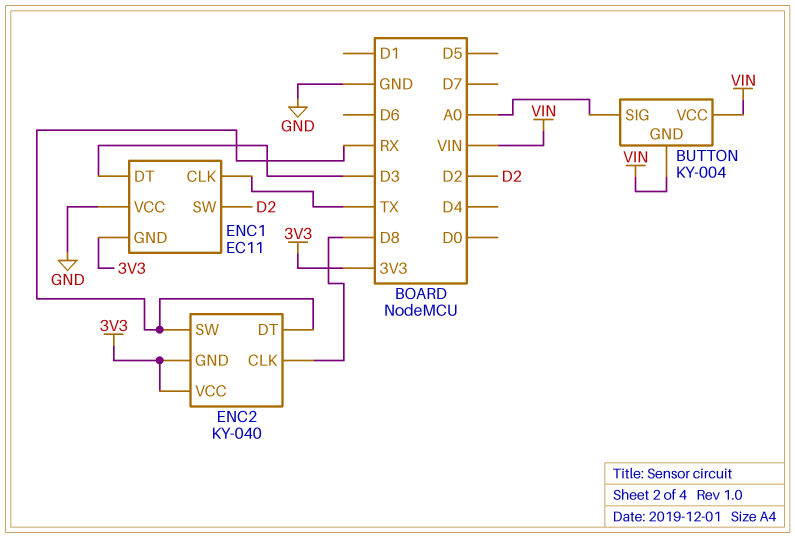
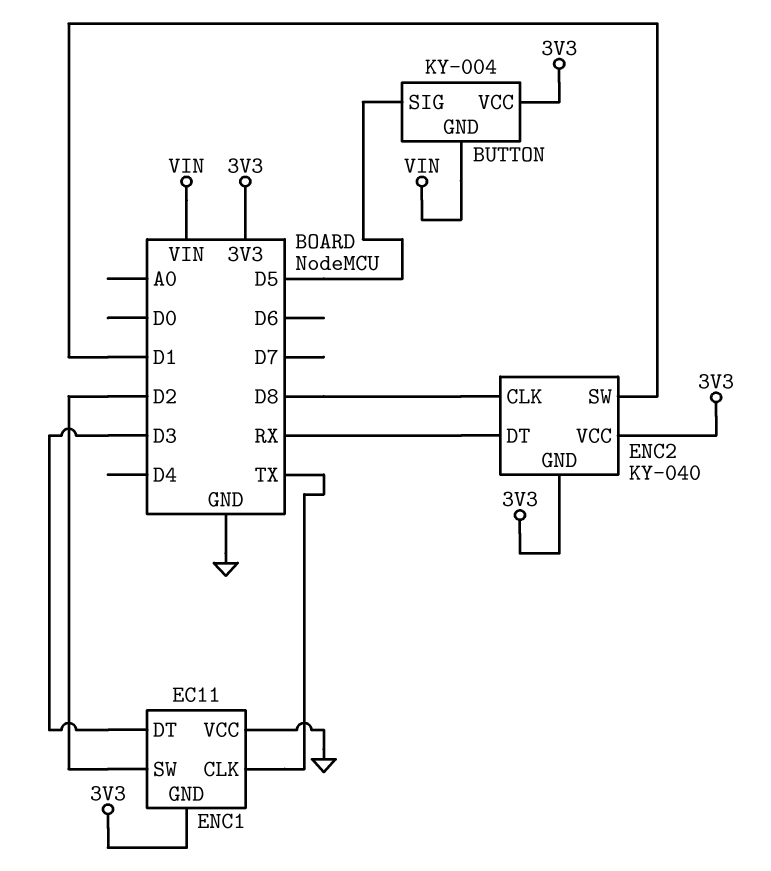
BUTTON pin SIG: A0 -> D5
BUTTON pin VCC: VIN -> 3V3
ENC2 pin SW: RX -> D1

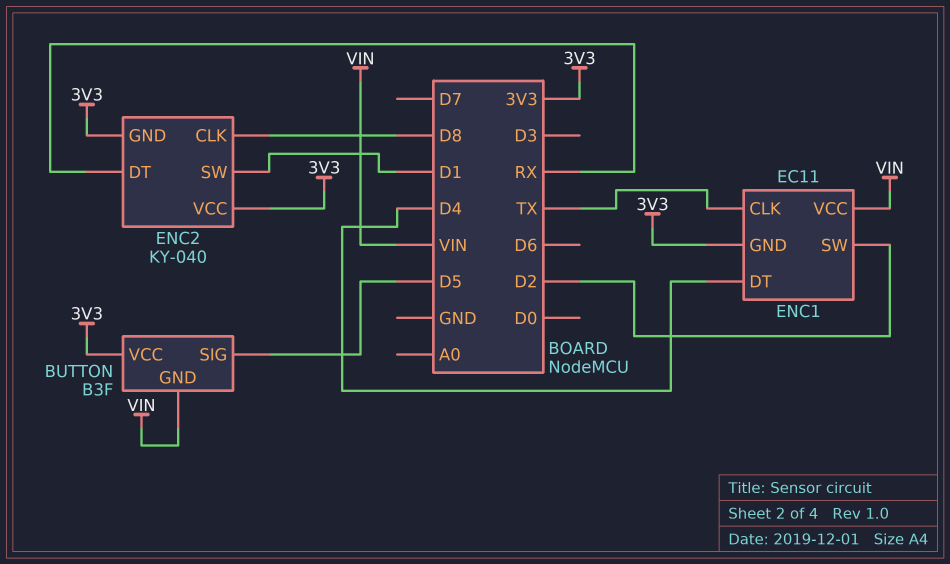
BUTTON: KY-004 -> B3F
ENC1 pin DT: D3 -> D4
ENC1 pin VCC: GND -> VIN

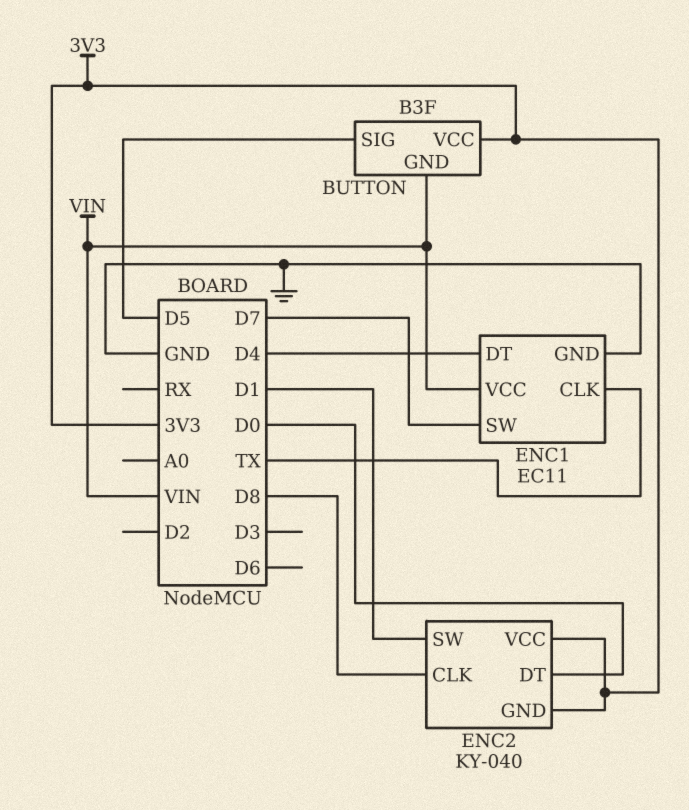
ENC1 pin GND: 3V3 -> GND
ENC1 pin SW: D2 -> D7
ENC2 pin DT: RX -> D0

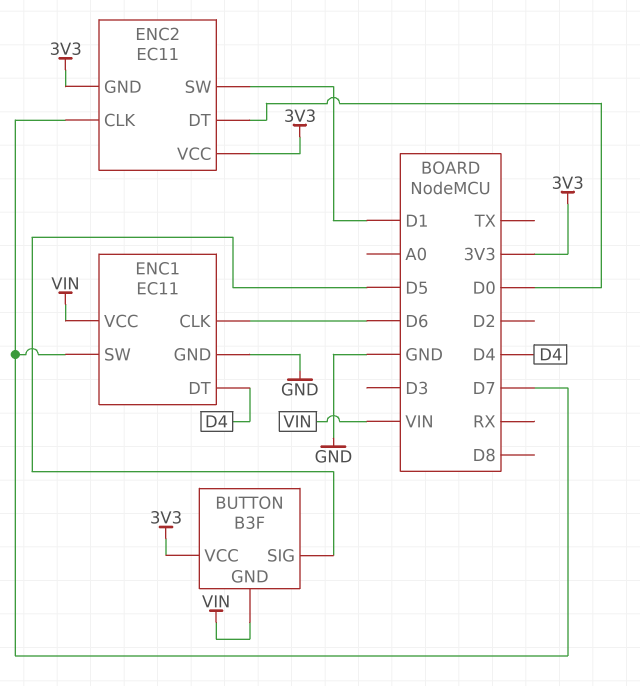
ENC1 pin CLK: TX -> D6
ENC2: KY-040 -> EC11
ENC2 pin CLK: D8 -> D7

